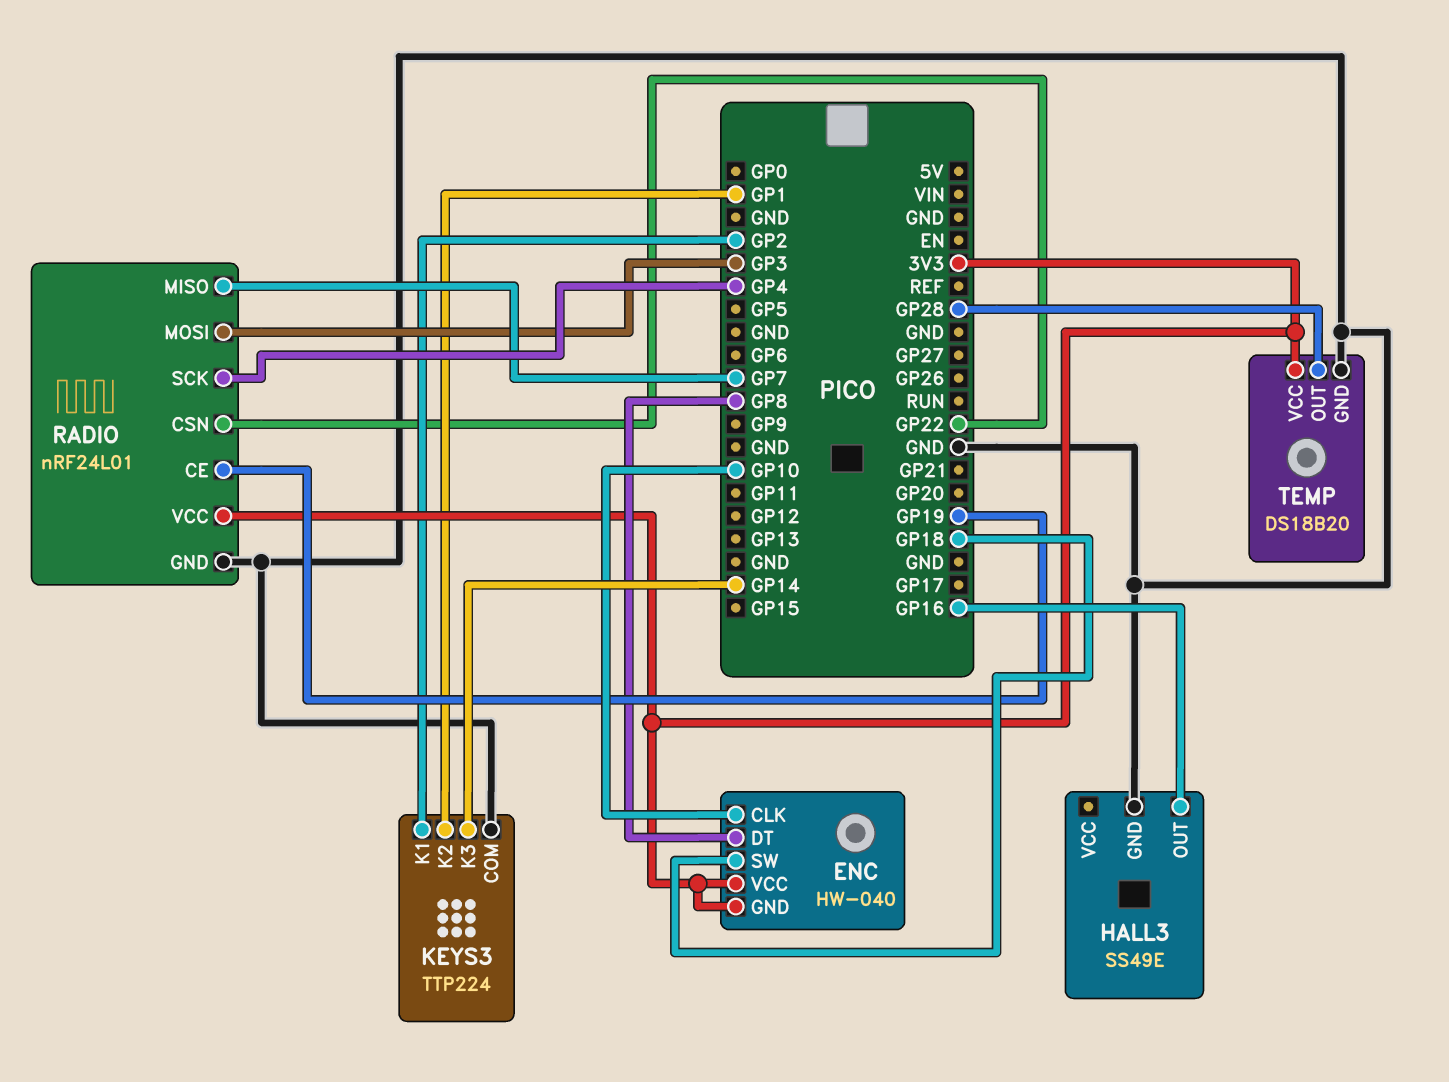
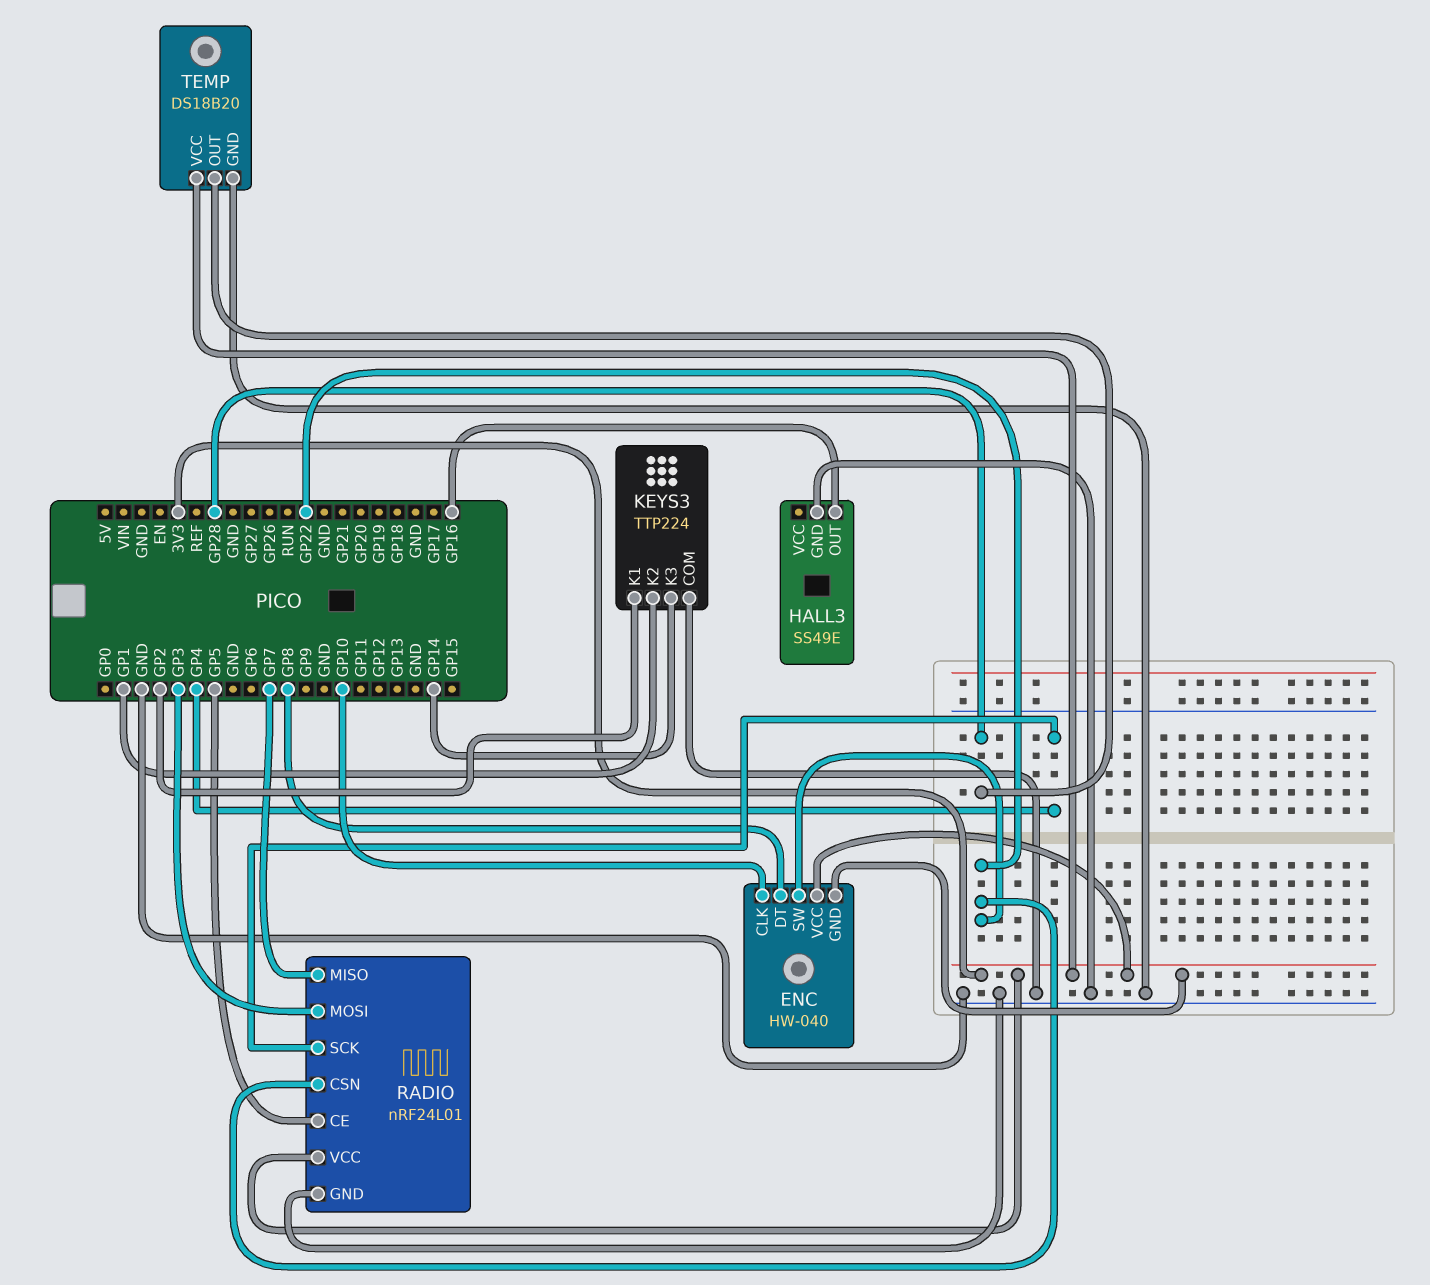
ENC pin SW: GP18 -> GP22
RADIO pin CE: GP19 -> GP5

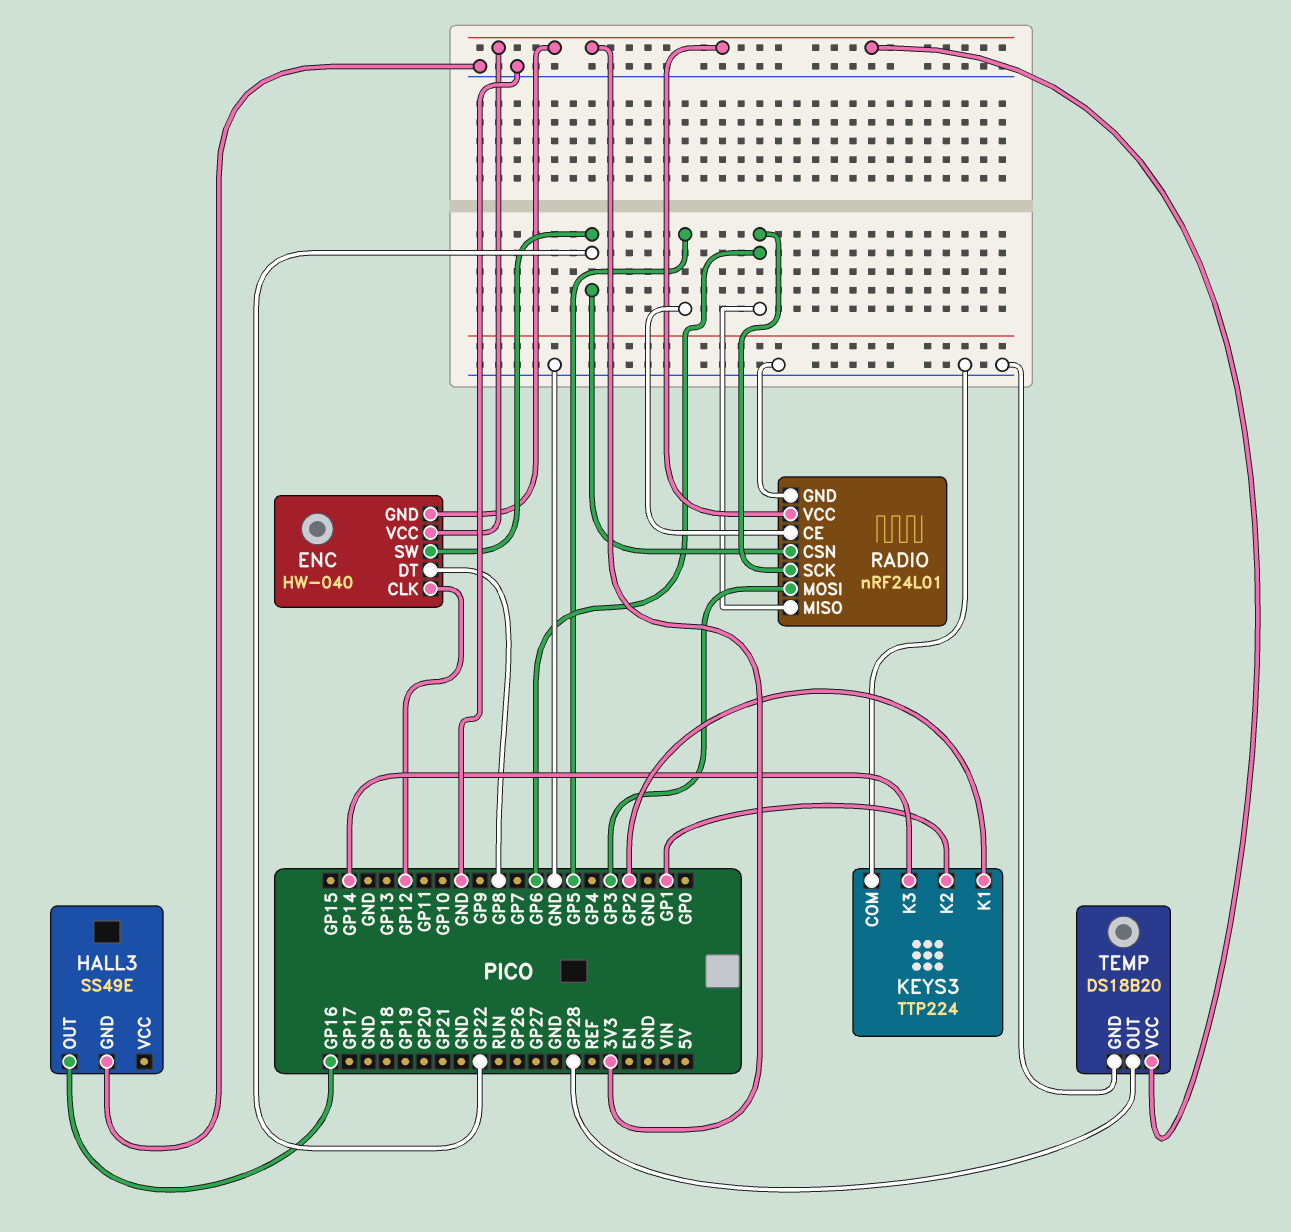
ENC pin CLK: GP10 -> GP12
RADIO pin MISO: GP7 -> GP6
RADIO pin SCK: GP4 -> GP6

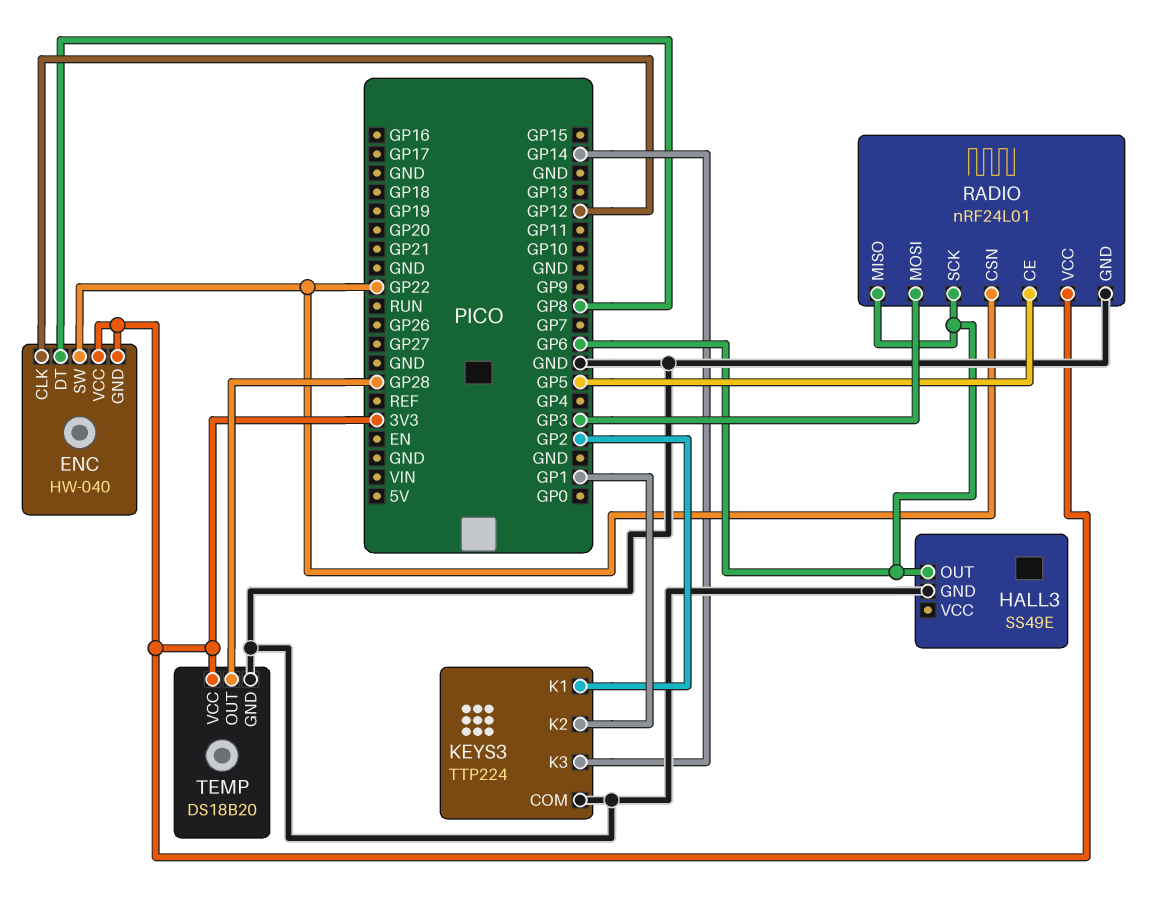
HALL3 pin OUT: GP16 -> GP6

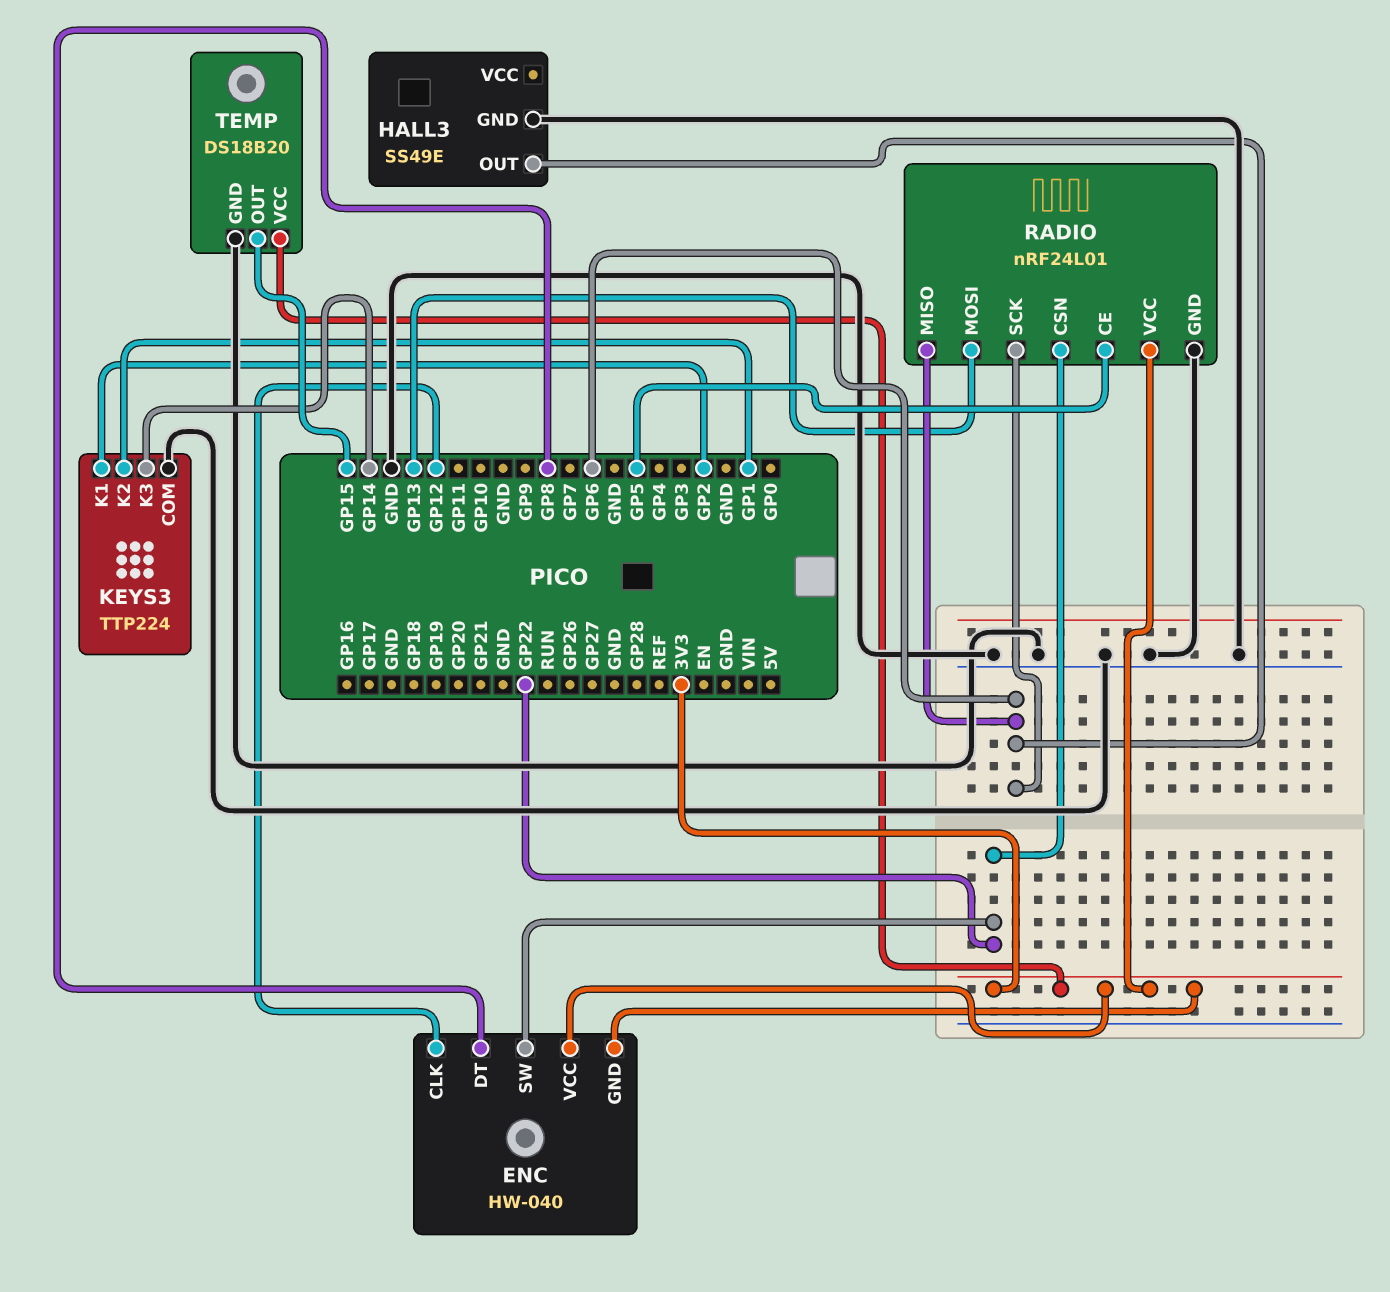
RADIO pin MOSI: GP3 -> GP13
TEMP pin OUT: GP28 -> GP15

